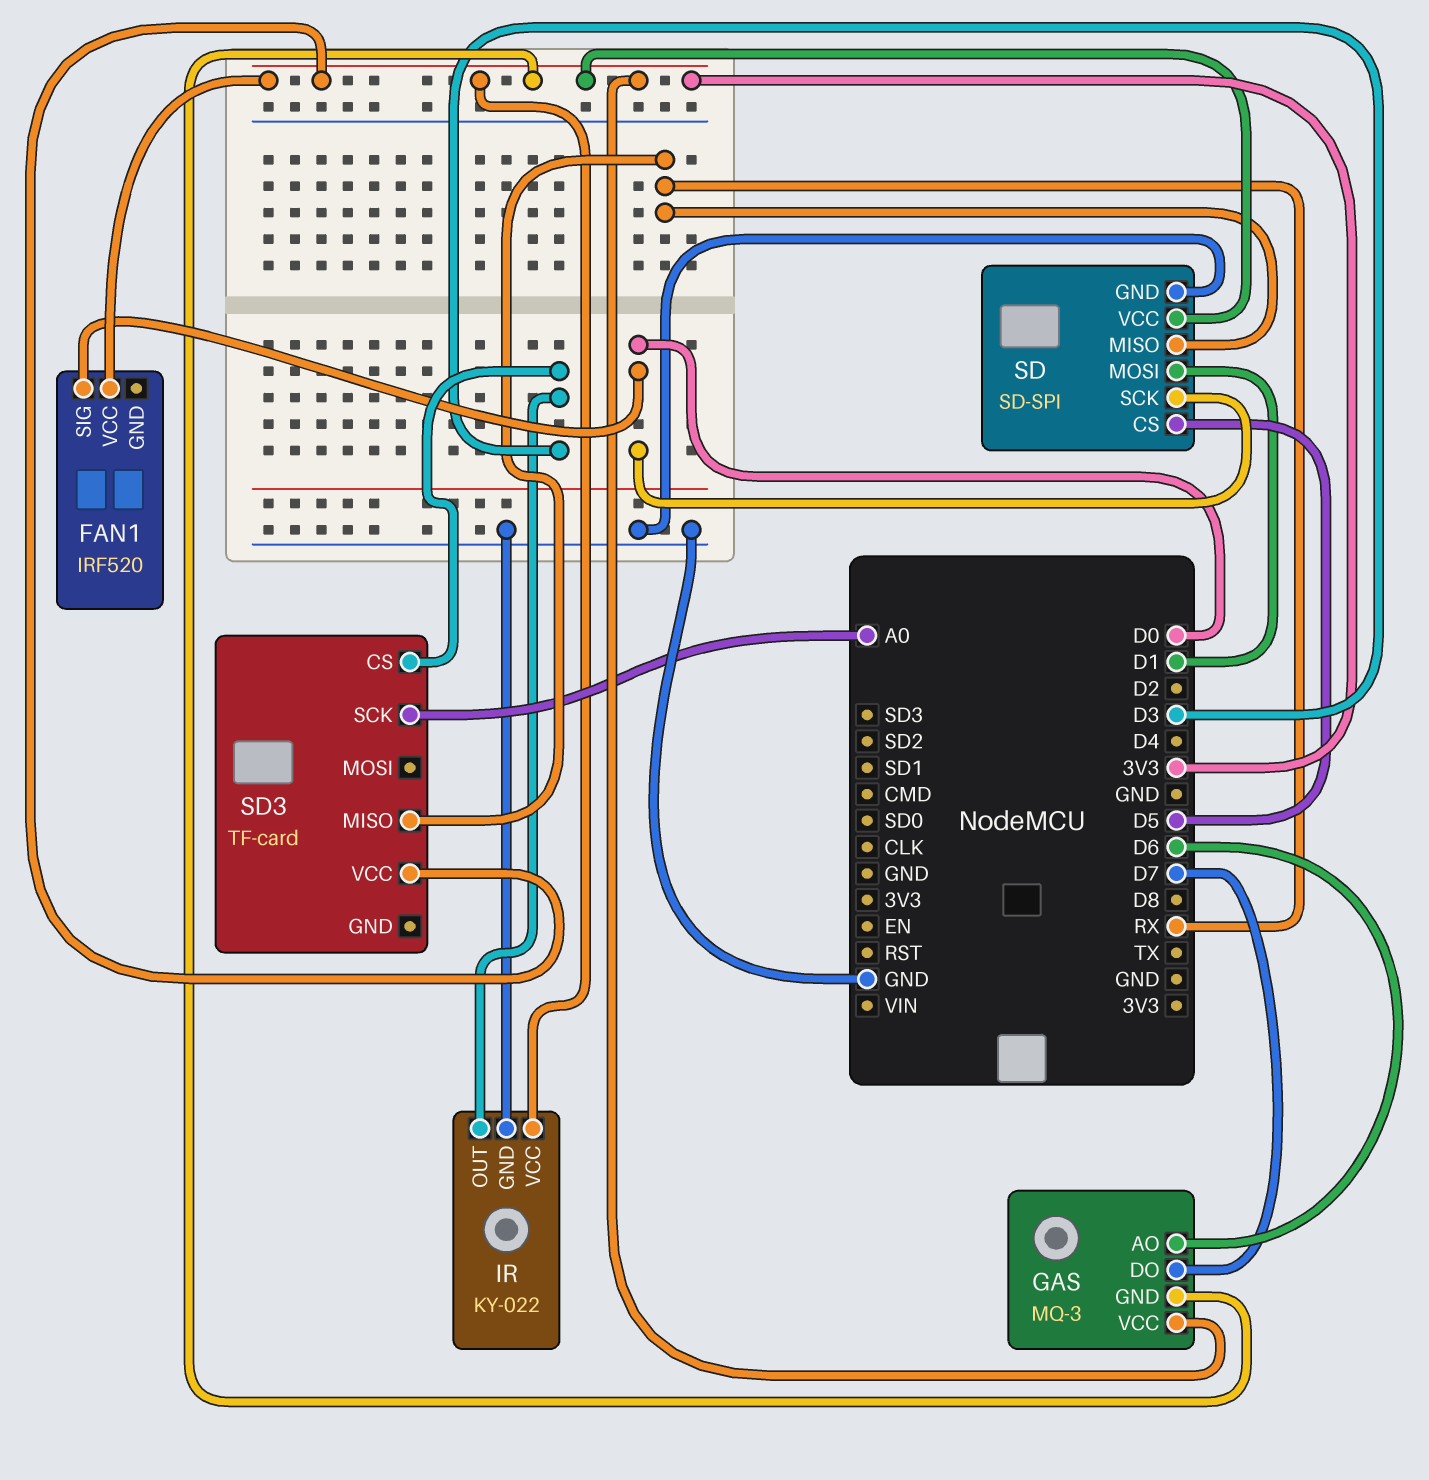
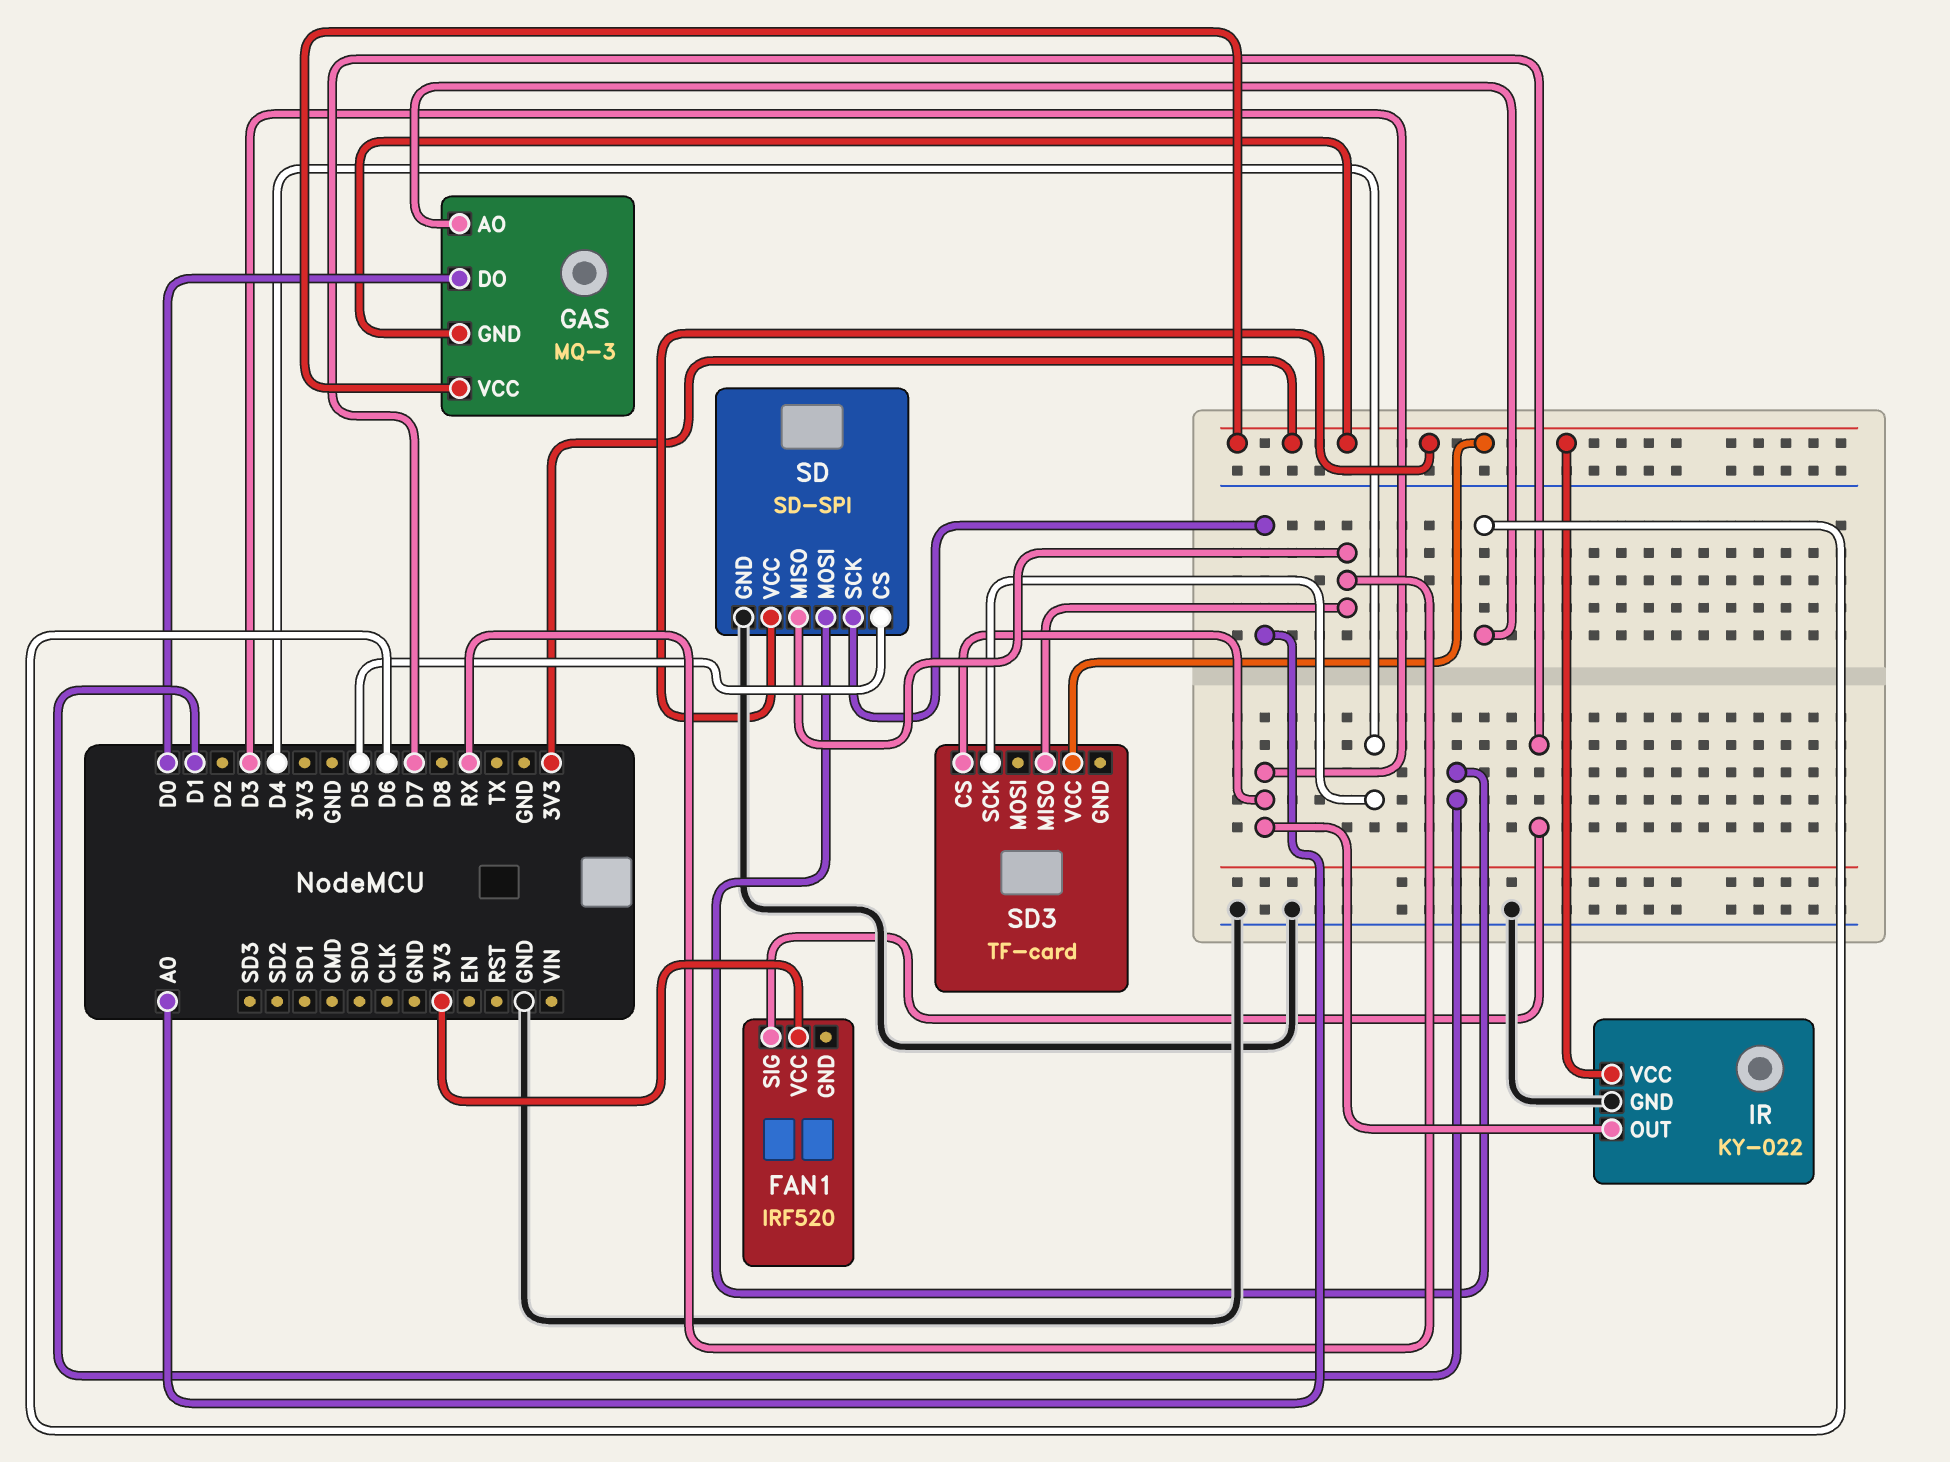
FAN1 pin SIG: D0 -> D7
GAS pin DO: D7 -> D0
SD pin SCK: D0 -> A0
SD3 pin SCK: A0 -> D4

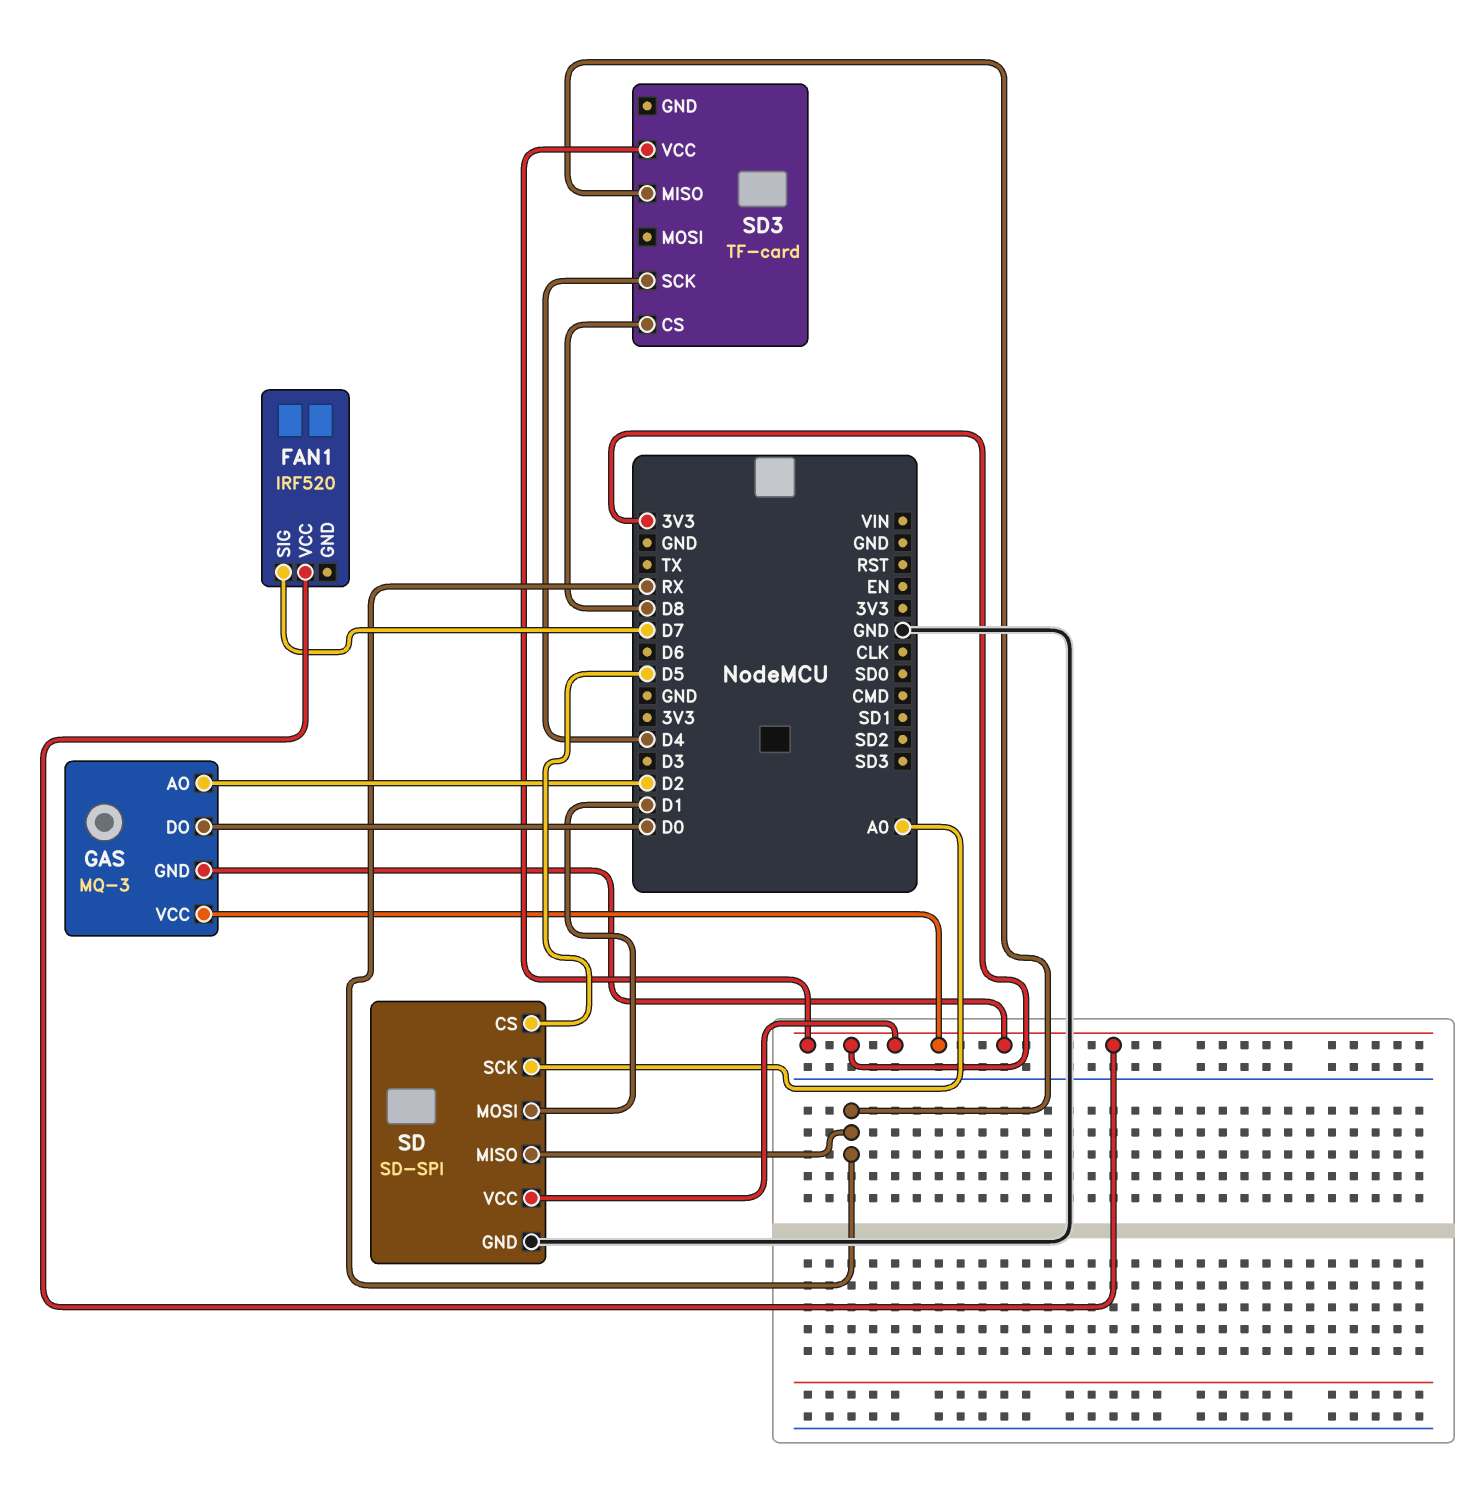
GAS pin AO: D6 -> D2
IR: KY-022 -> none
IR pin GND: GND -> none
IR pin OUT: D3 -> none
IR pin VCC: 3V3 -> none
SD3 pin CS: D3 -> D8

